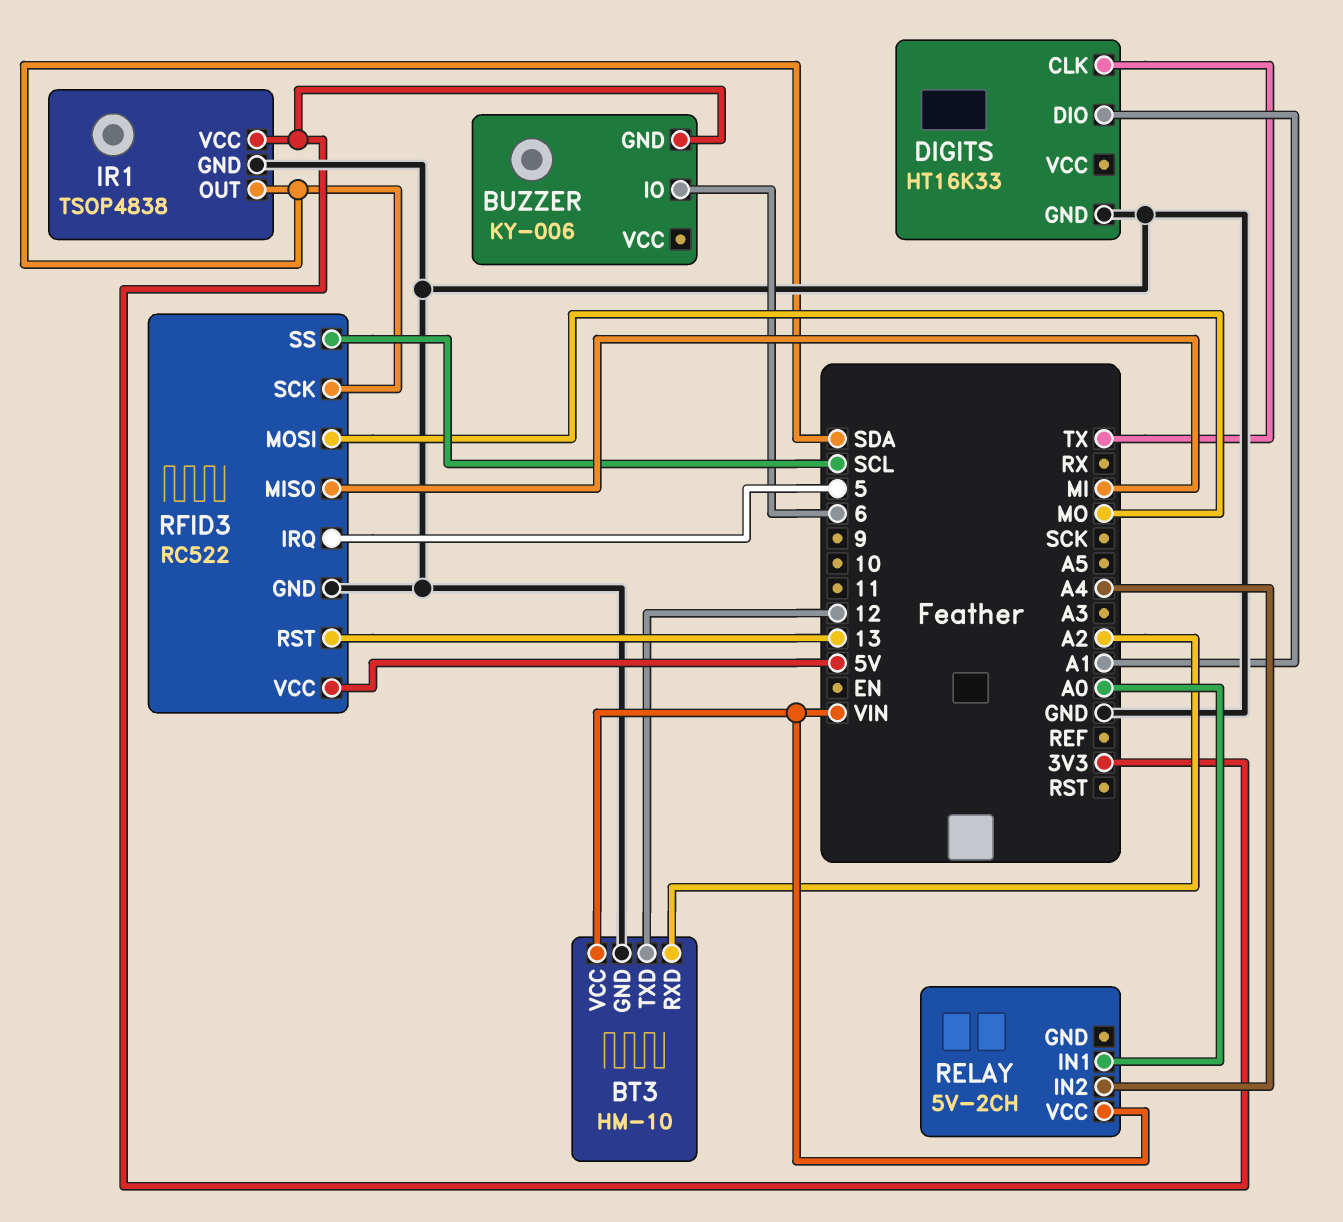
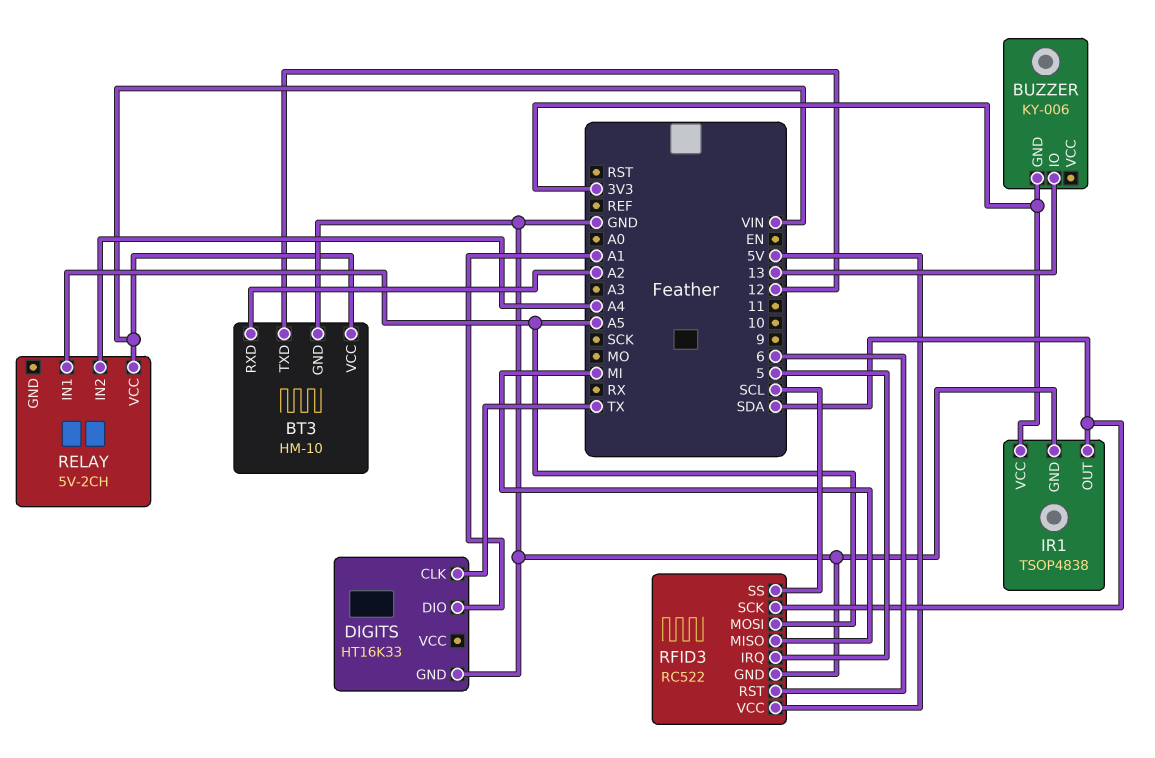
BUZZER pin IO: 6 -> 13
RELAY pin IN1: A0 -> A5
RFID3 pin MOSI: MO -> A5
RFID3 pin RST: 13 -> 6

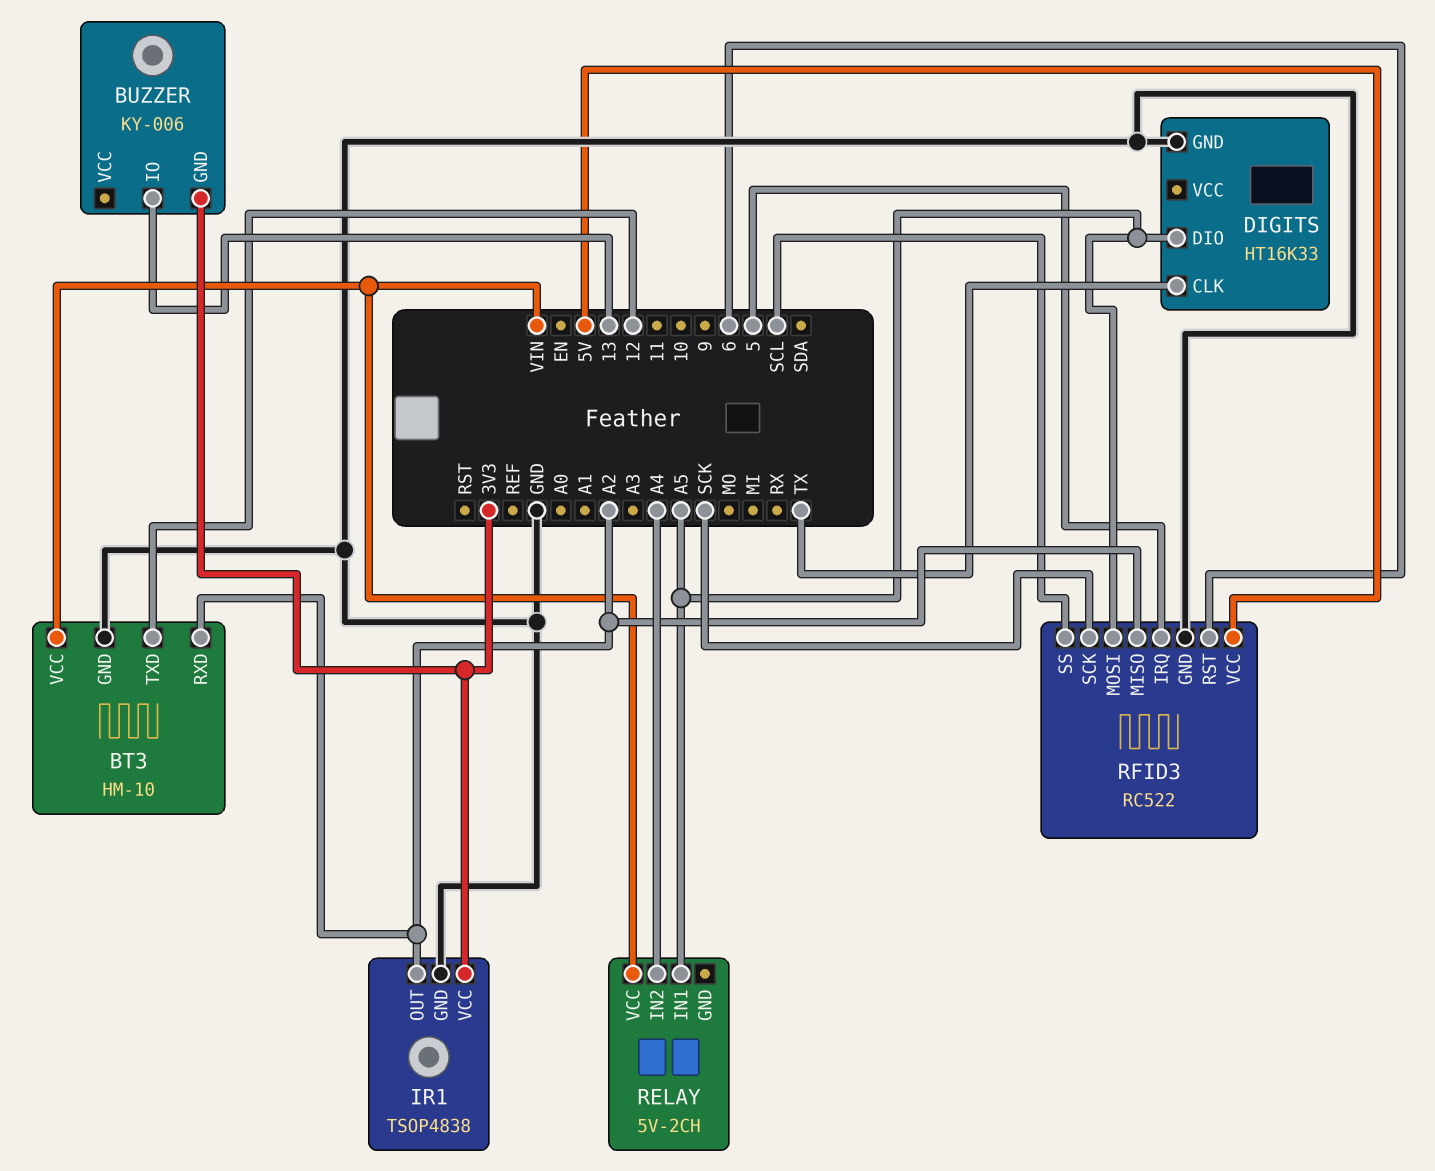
DIGITS pin DIO: A1 -> A5
IR1 pin OUT: SDA -> A2
RFID3 pin MISO: MI -> A2
RFID3 pin SCK: SDA -> SCK

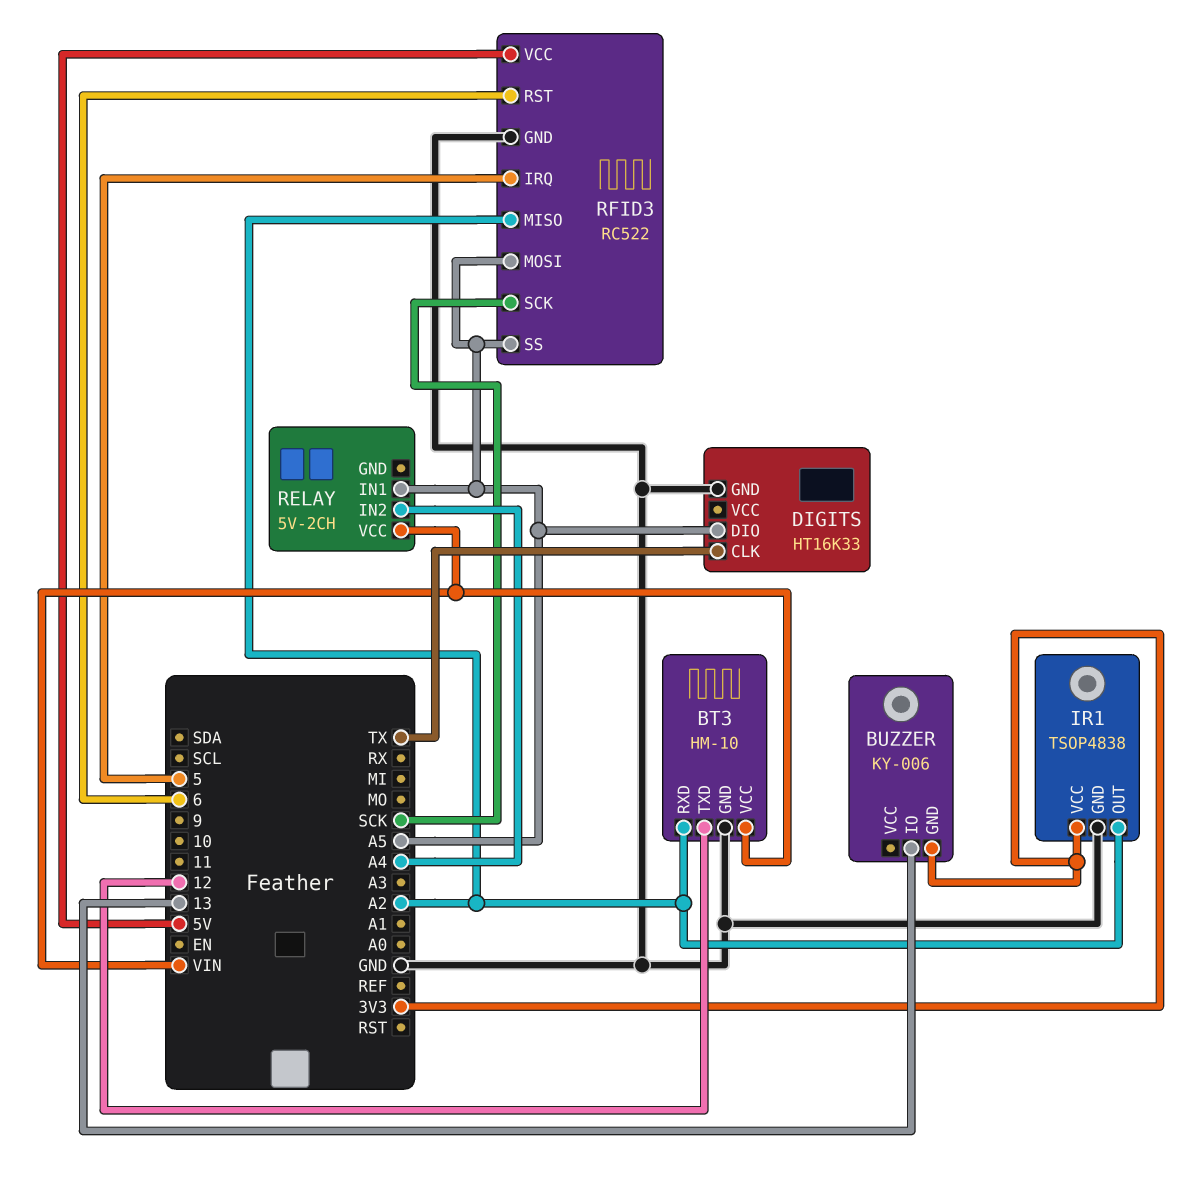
RFID3 pin SS: SCL -> A5

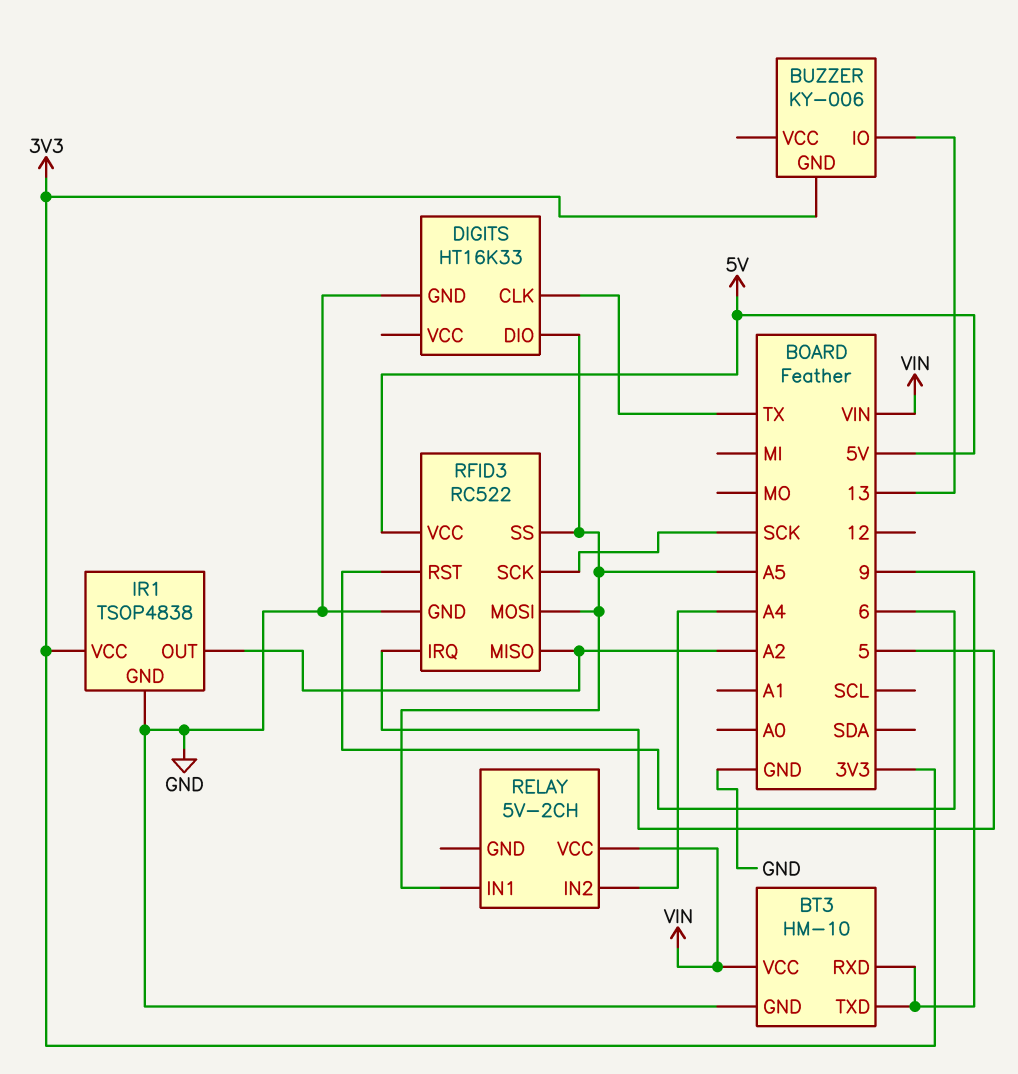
BT3 pin RXD: A2 -> 9
BT3 pin TXD: 12 -> 9

